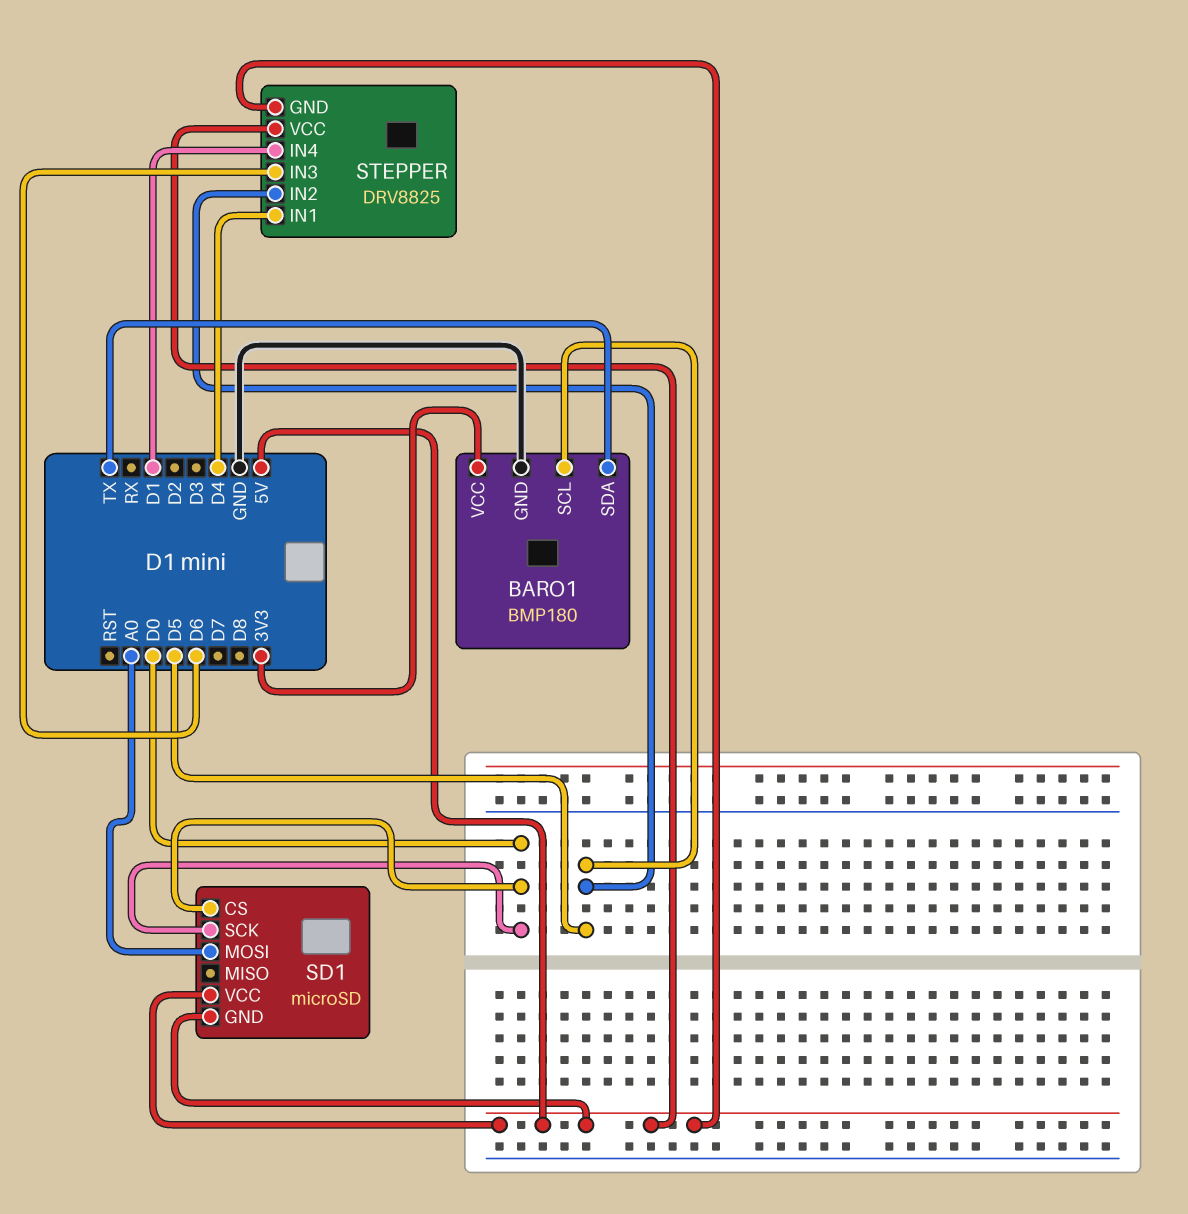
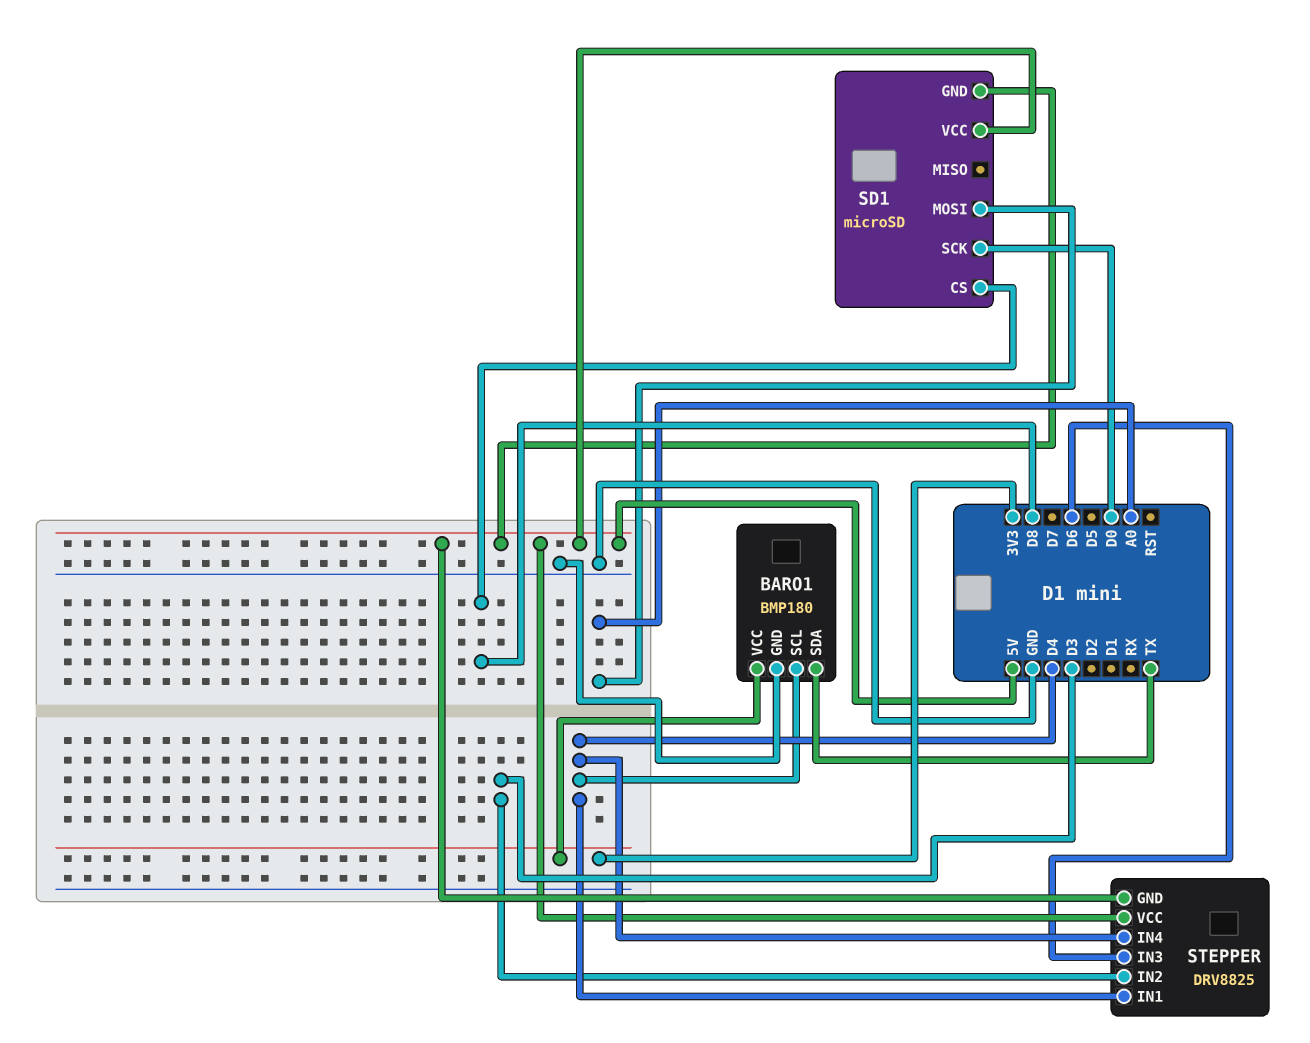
BARO1 pin SCL: D5 -> D4
SD1 pin CS: D0 -> D8
STEPPER pin IN2: D5 -> D3
STEPPER pin IN4: D1 -> D4

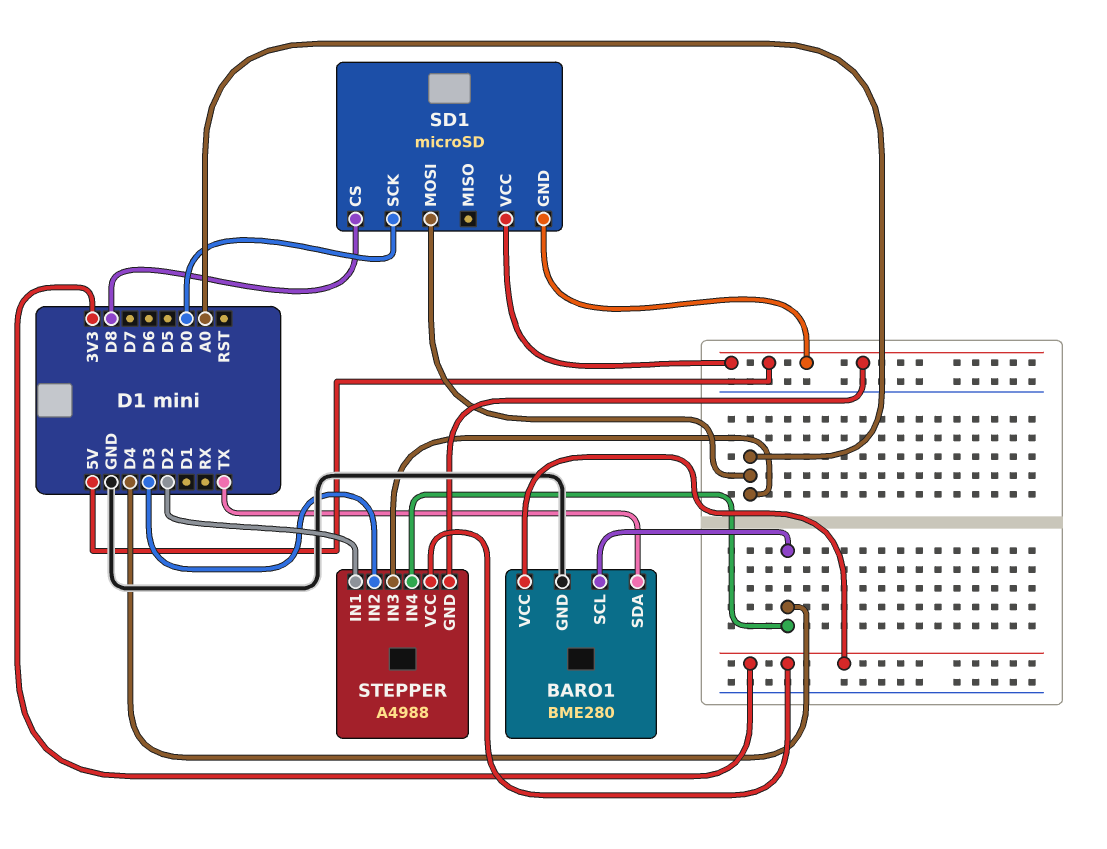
BARO1: BMP180 -> BME280
STEPPER: DRV8825 -> A4988
STEPPER pin IN1: D4 -> D2
STEPPER pin IN3: D6 -> A0
STEPPER pin VCC: 5V -> 3V3

